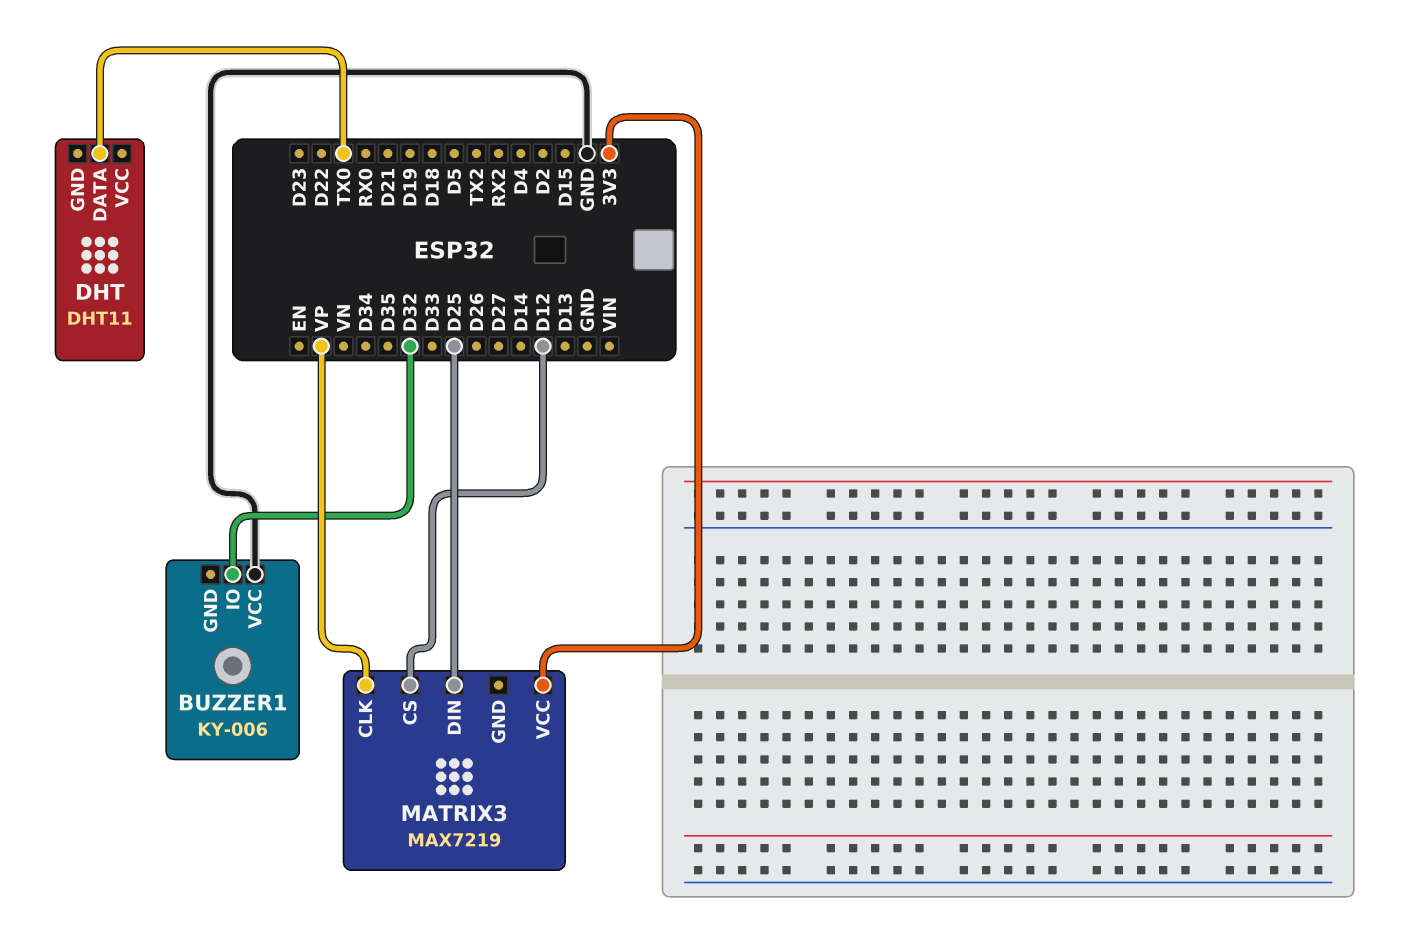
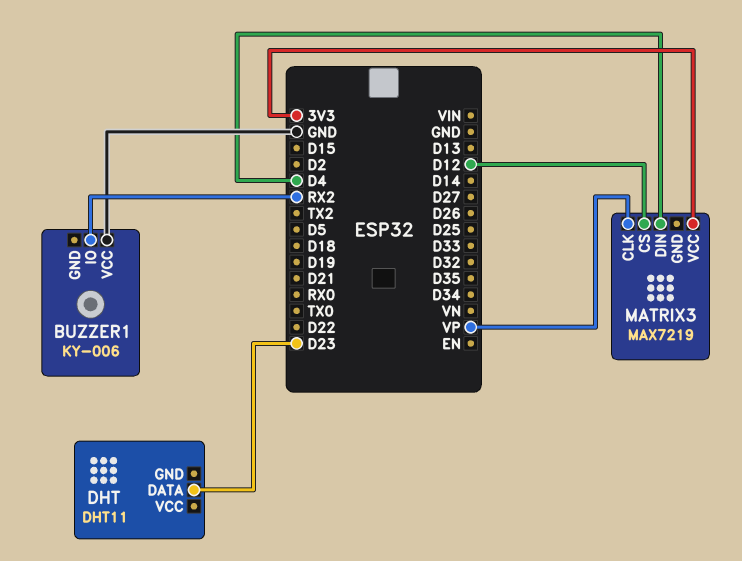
BUZZER1 pin IO: D32 -> RX2
DHT pin DATA: TX0 -> D23
MATRIX3 pin DIN: D25 -> D4

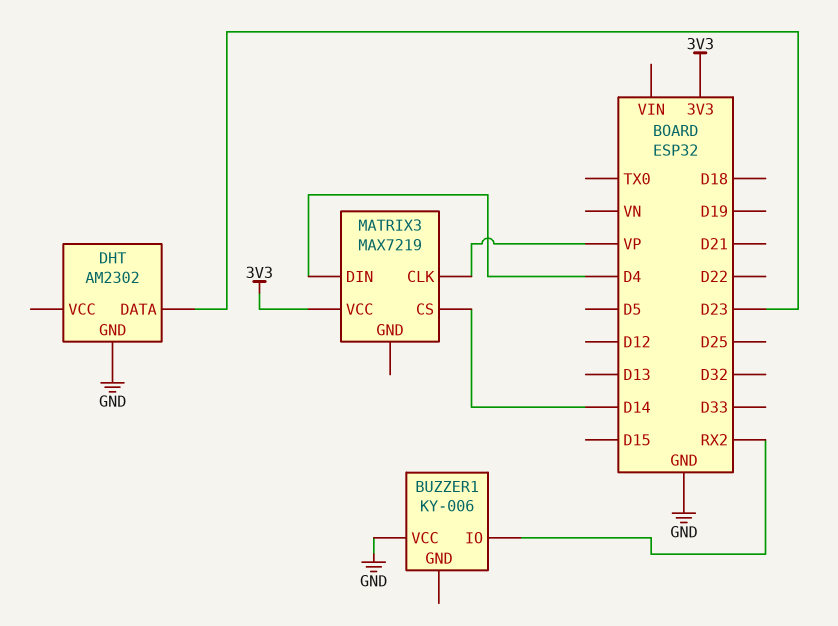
DHT: DHT11 -> AM2302
DHT pin GND: none -> GND
MATRIX3 pin CS: D12 -> D14

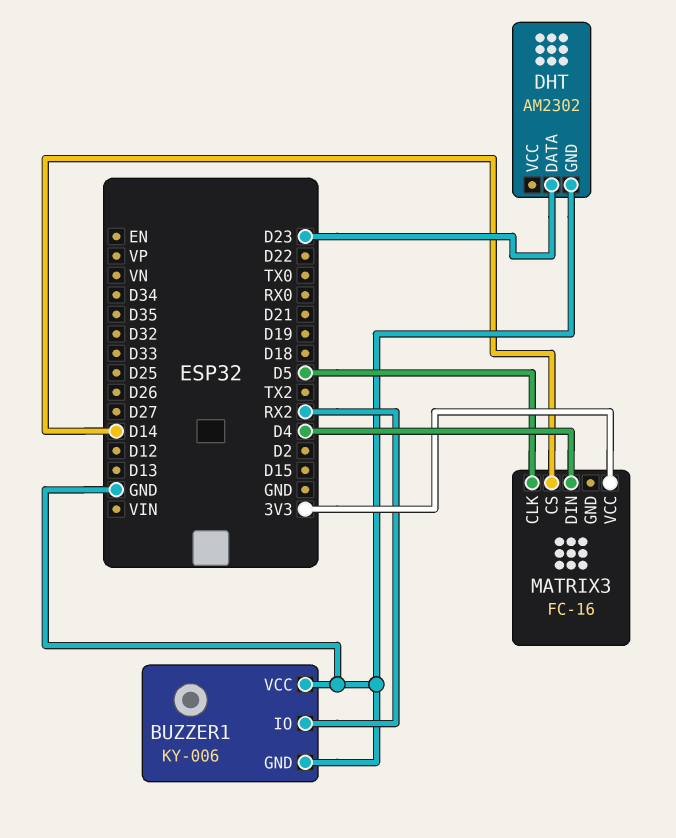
BUZZER1 pin GND: none -> GND
MATRIX3: MAX7219 -> FC-16
MATRIX3 pin CLK: VP -> D5

